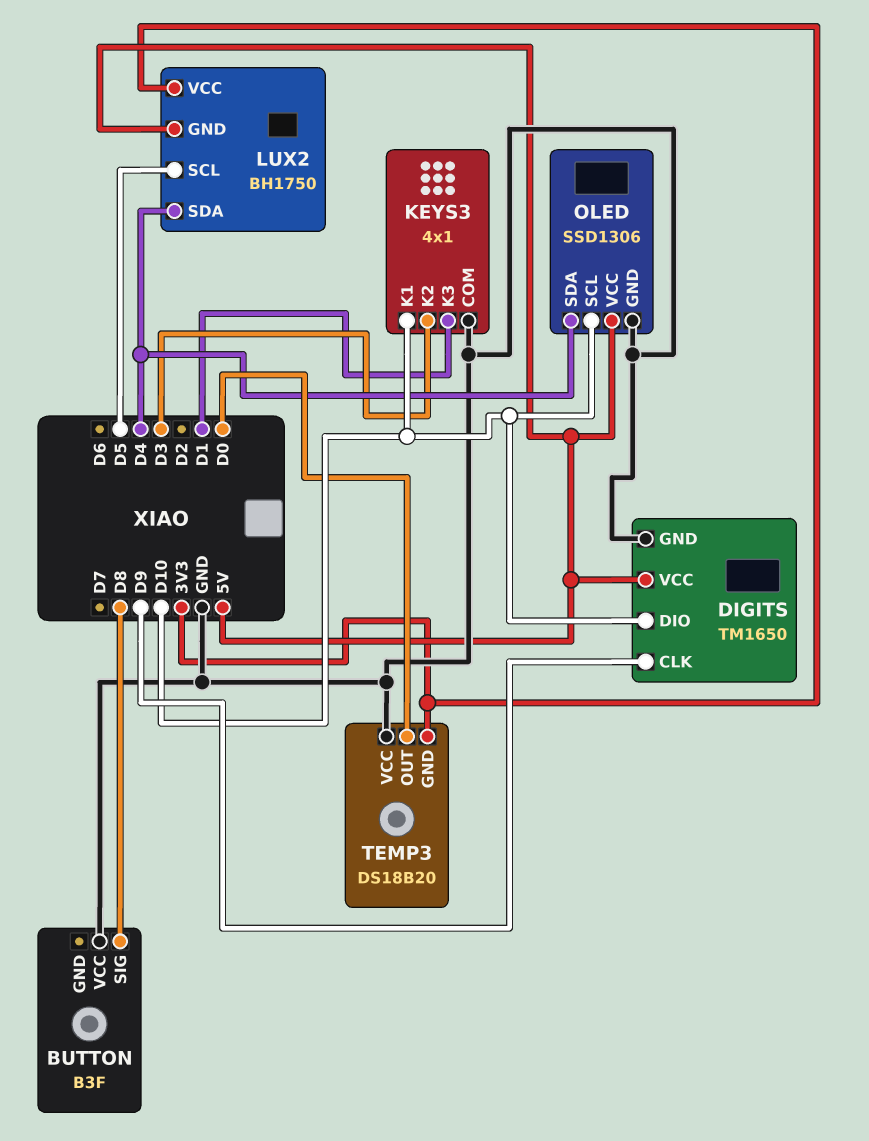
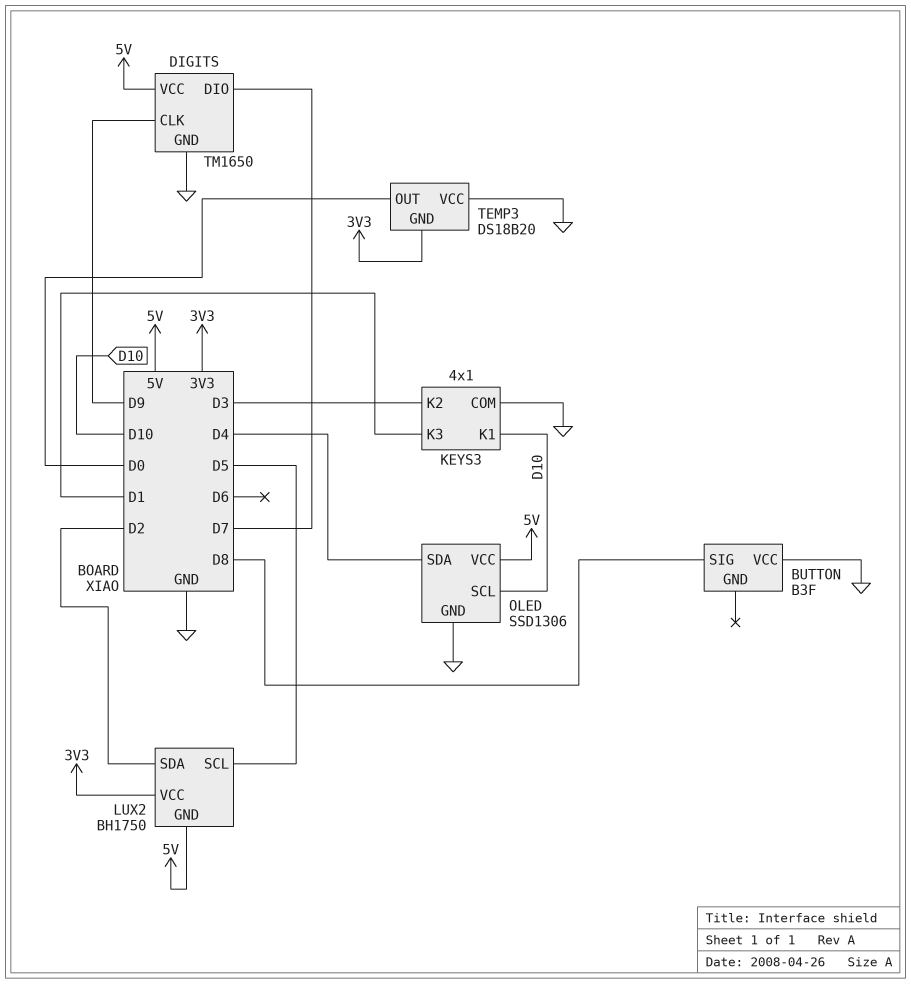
DIGITS pin DIO: D10 -> D7
LUX2 pin SDA: D4 -> D2

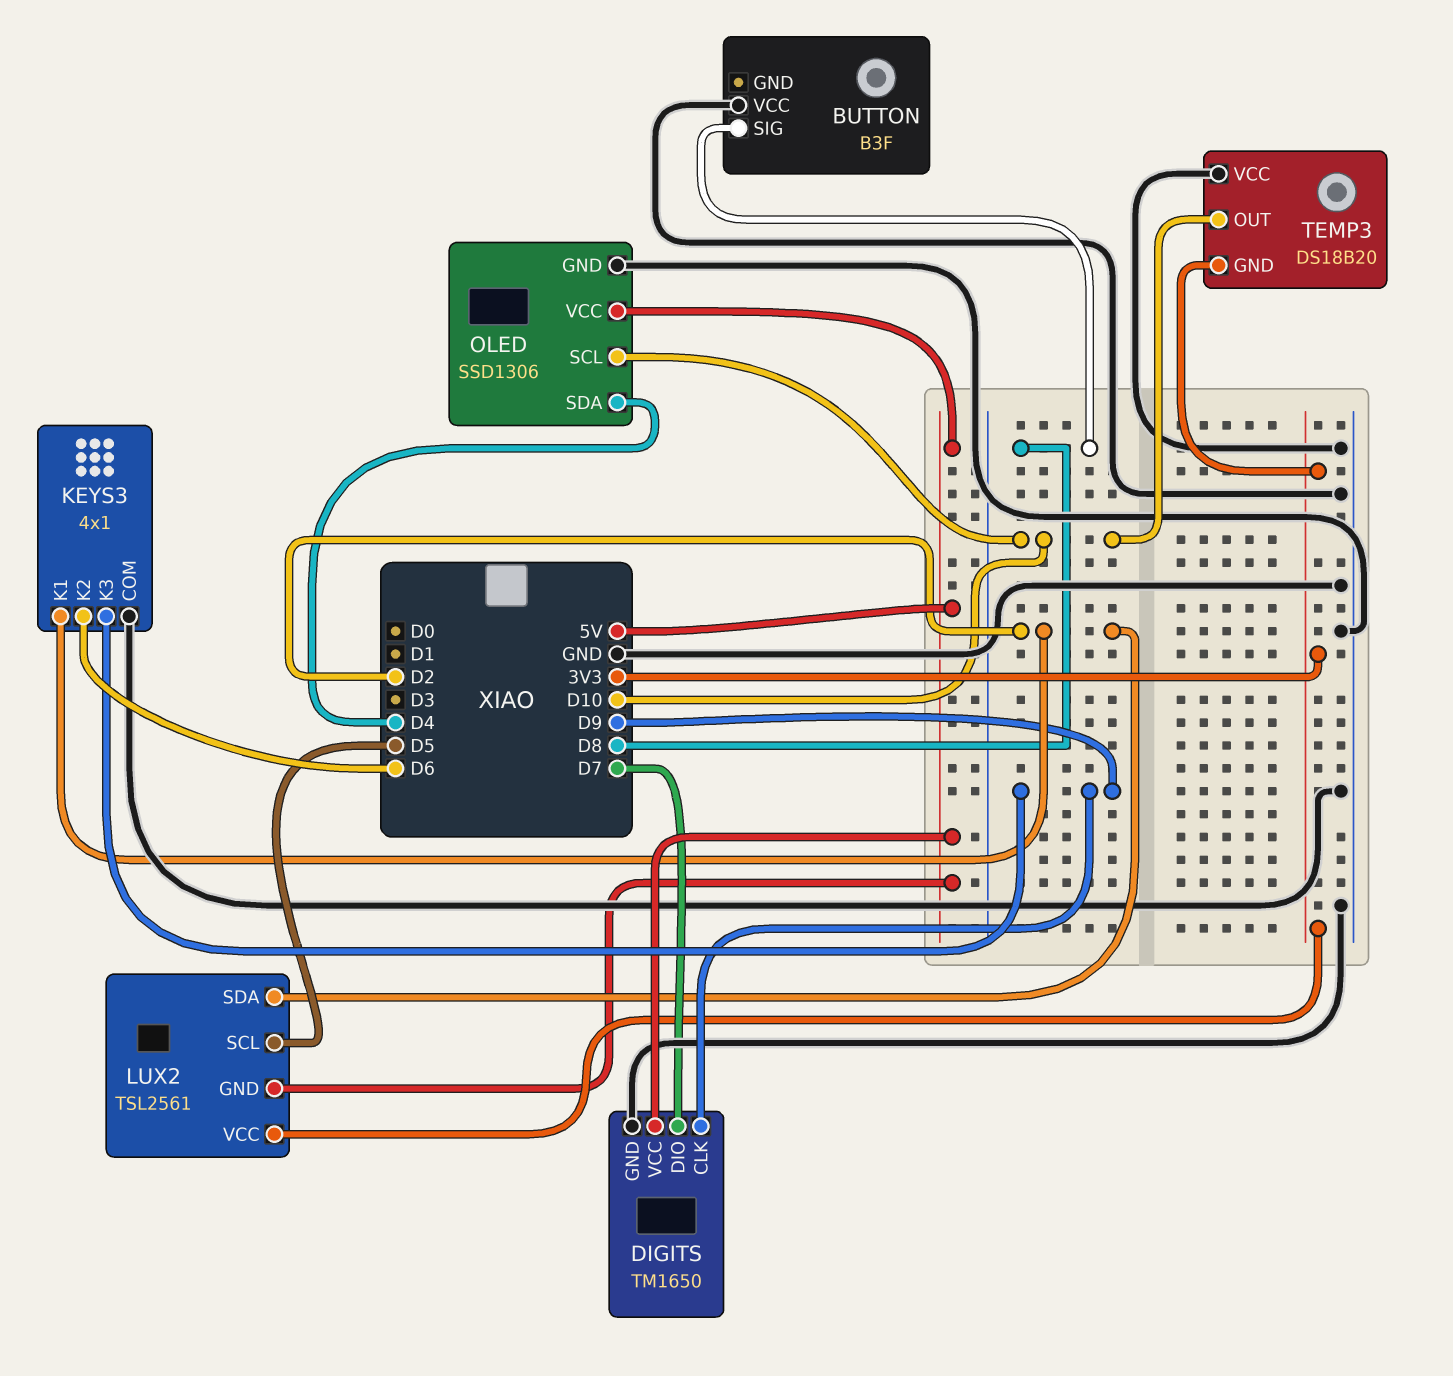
KEYS3 pin K1: D10 -> D2
KEYS3 pin K2: D3 -> D6
KEYS3 pin K3: D1 -> D9
LUX2: BH1750 -> TSL2561
TEMP3 pin OUT: D0 -> D10

